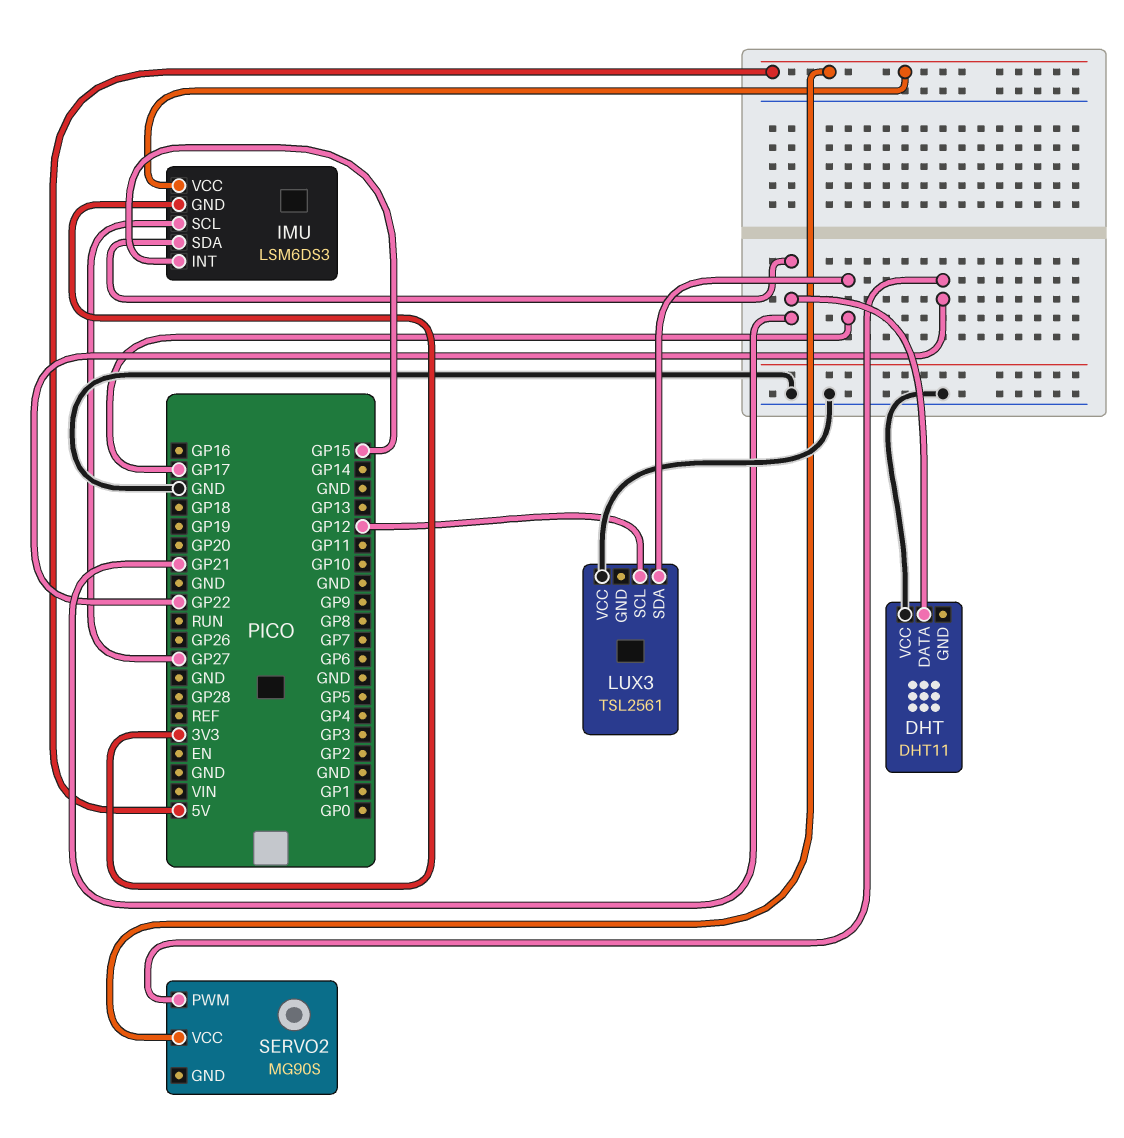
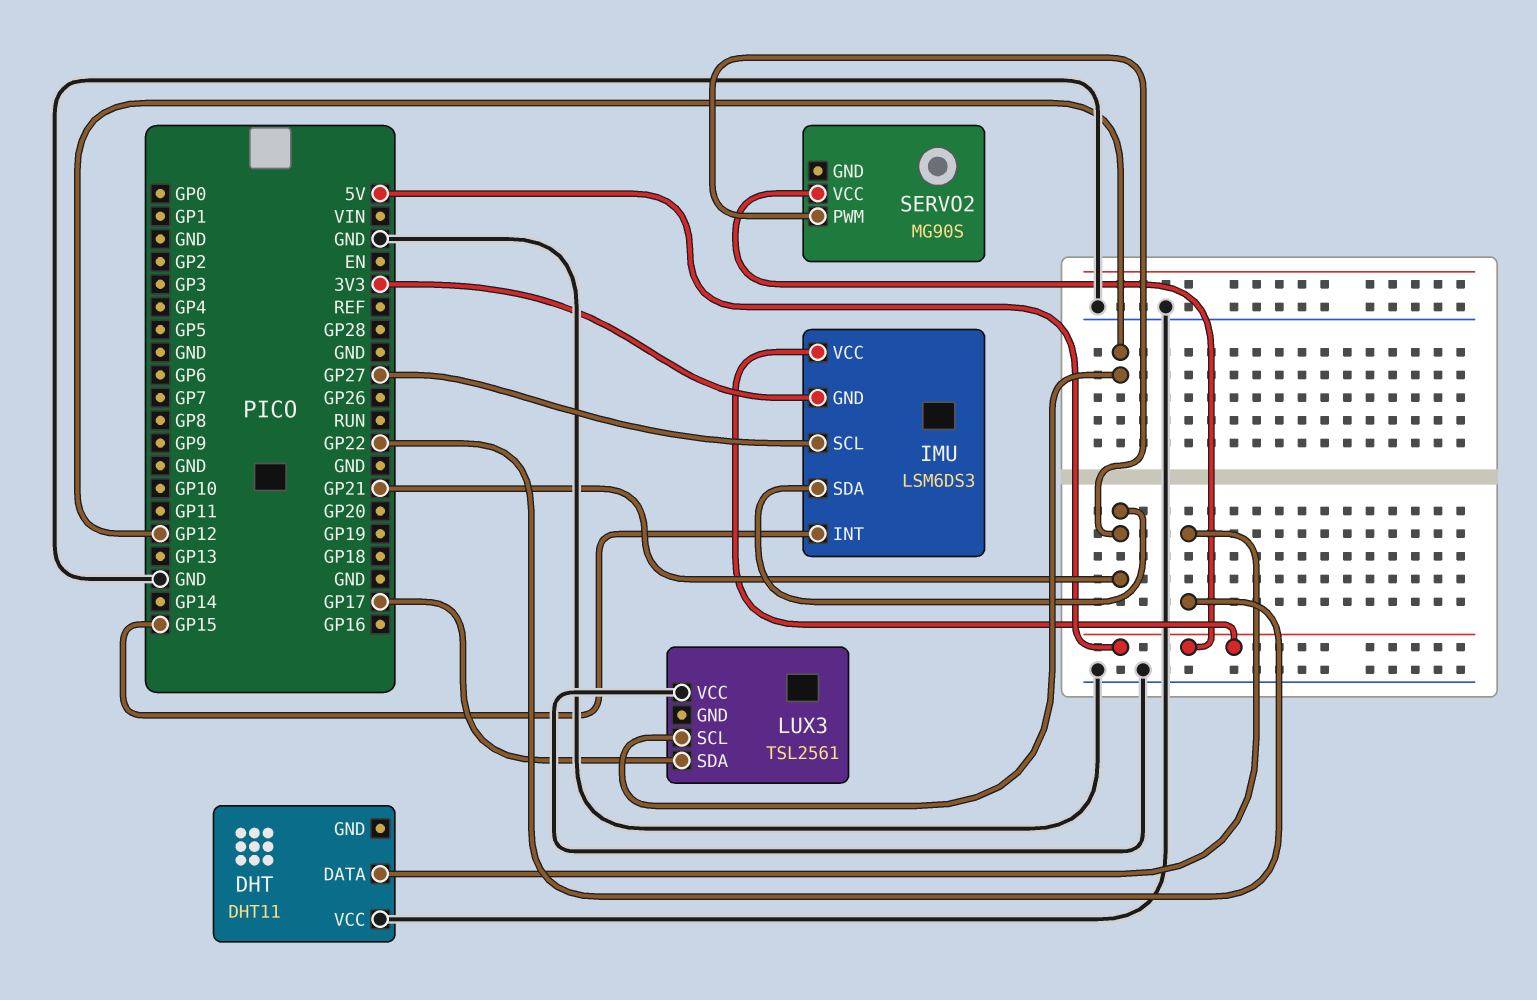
DHT pin DATA: GP21 -> GP22
SERVO2 pin PWM: GP22 -> GP21

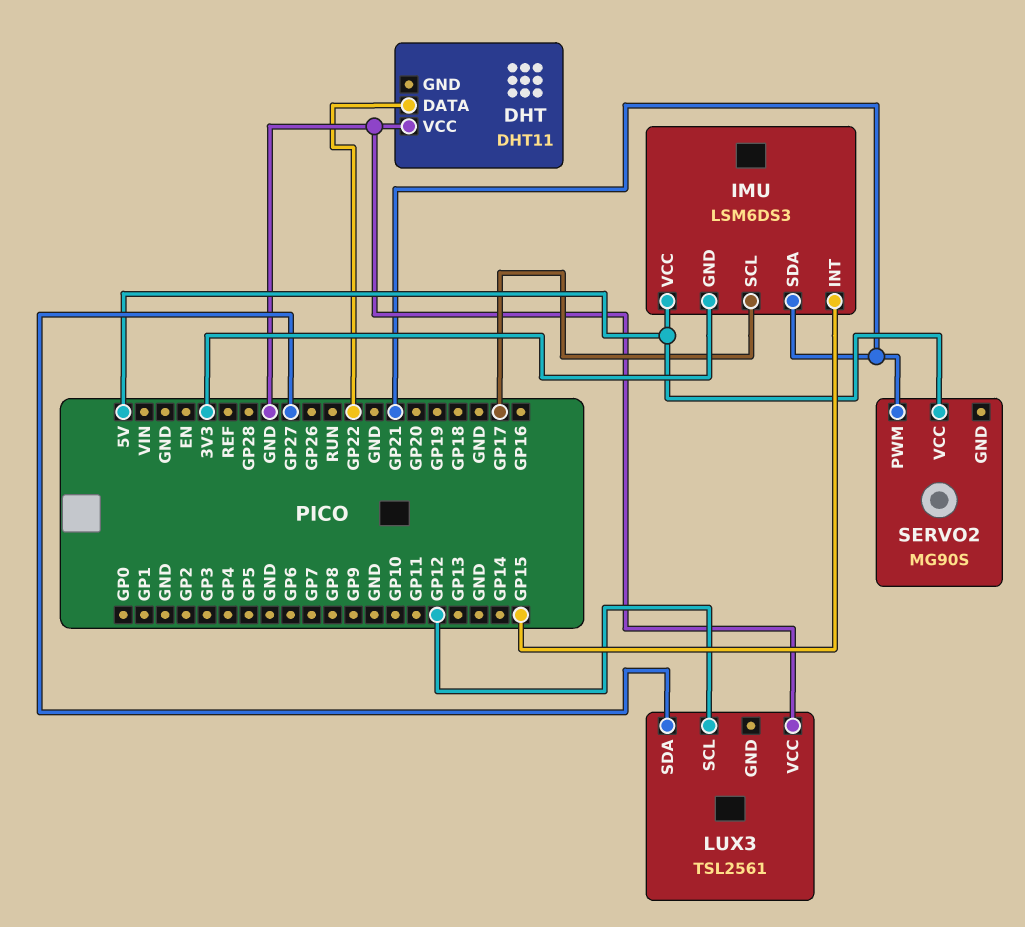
IMU pin SCL: GP27 -> GP17
LUX3 pin SDA: GP17 -> GP27

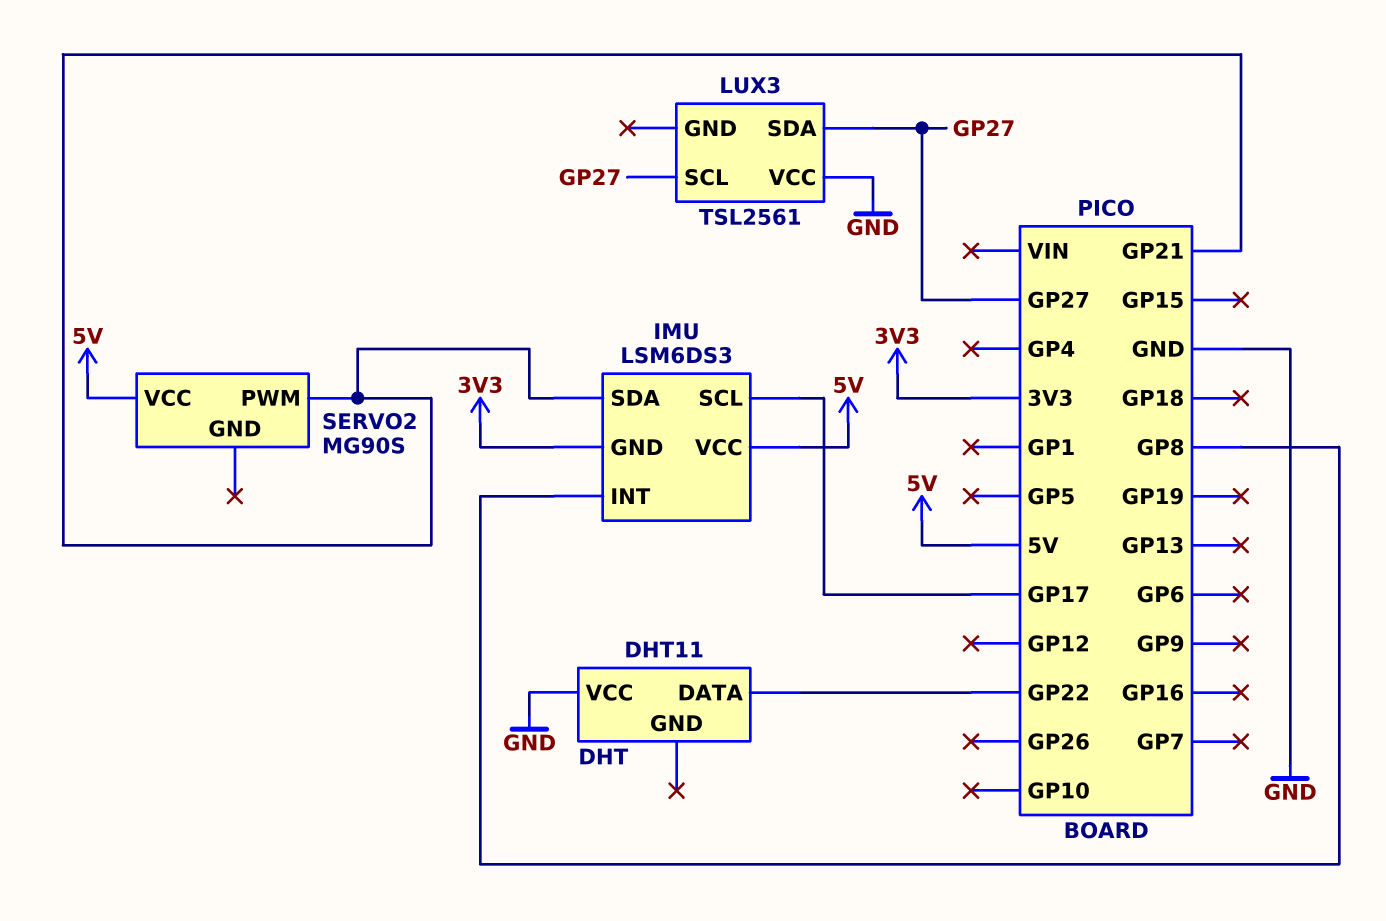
IMU pin INT: GP15 -> GP8
LUX3 pin SCL: GP12 -> GP27

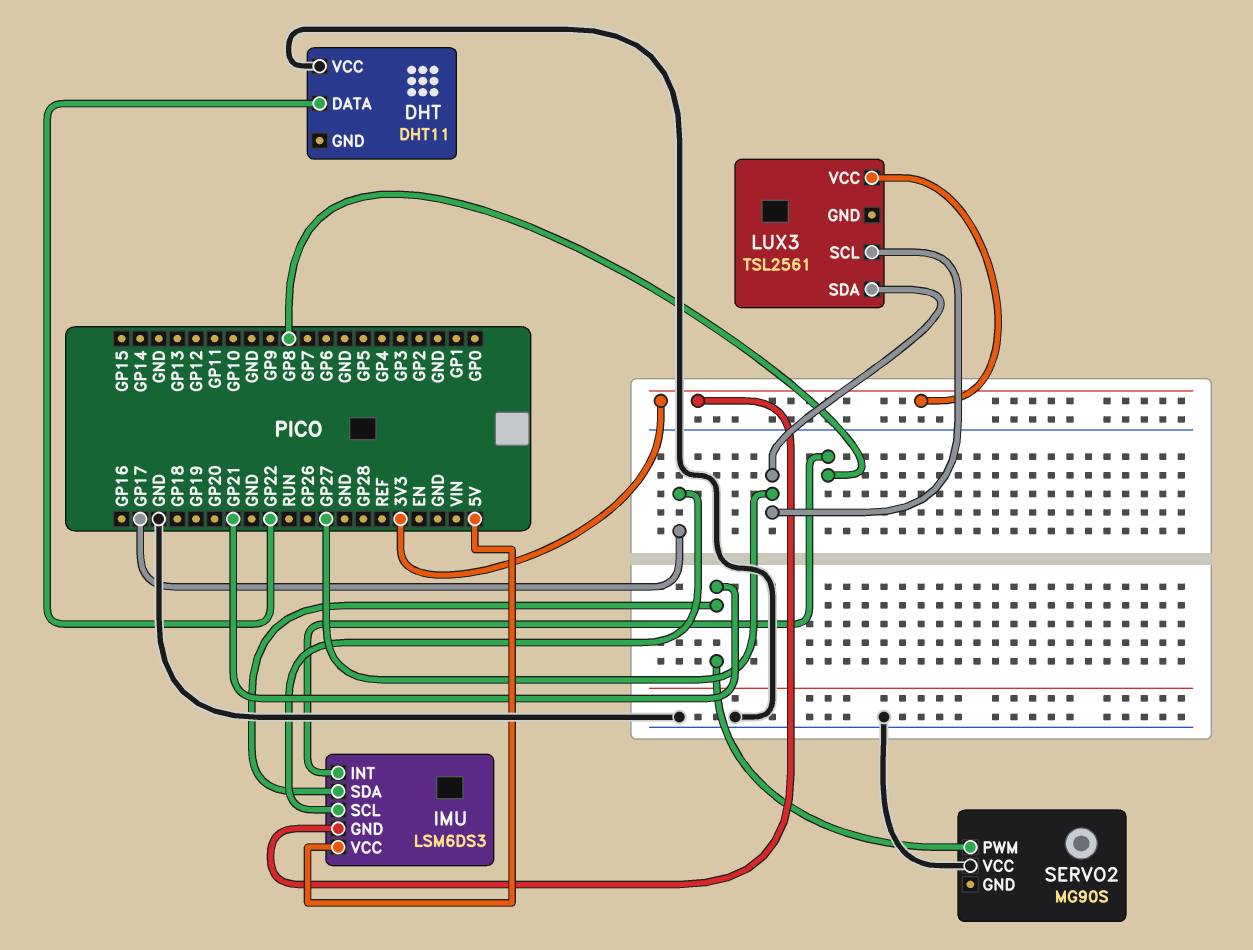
LUX3 pin VCC: GND -> 3V3
SERVO2 pin VCC: 5V -> GND

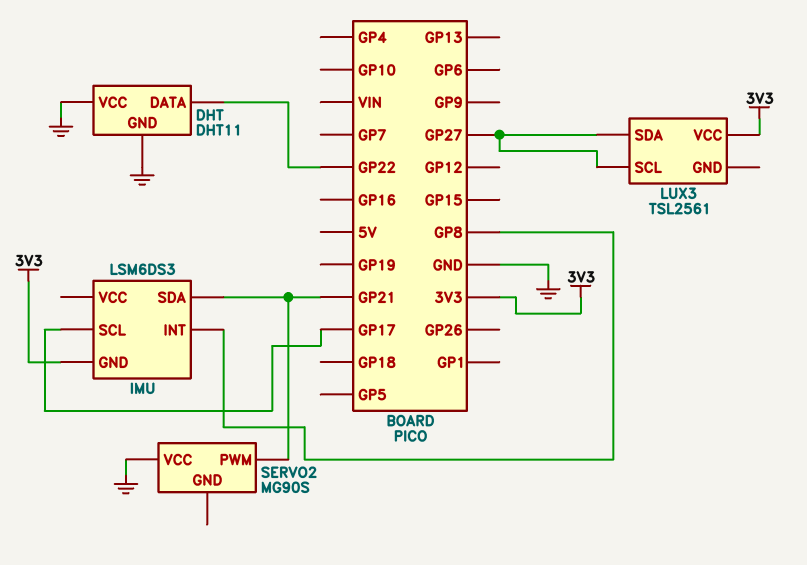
DHT pin GND: none -> GND
IMU pin VCC: 5V -> none

